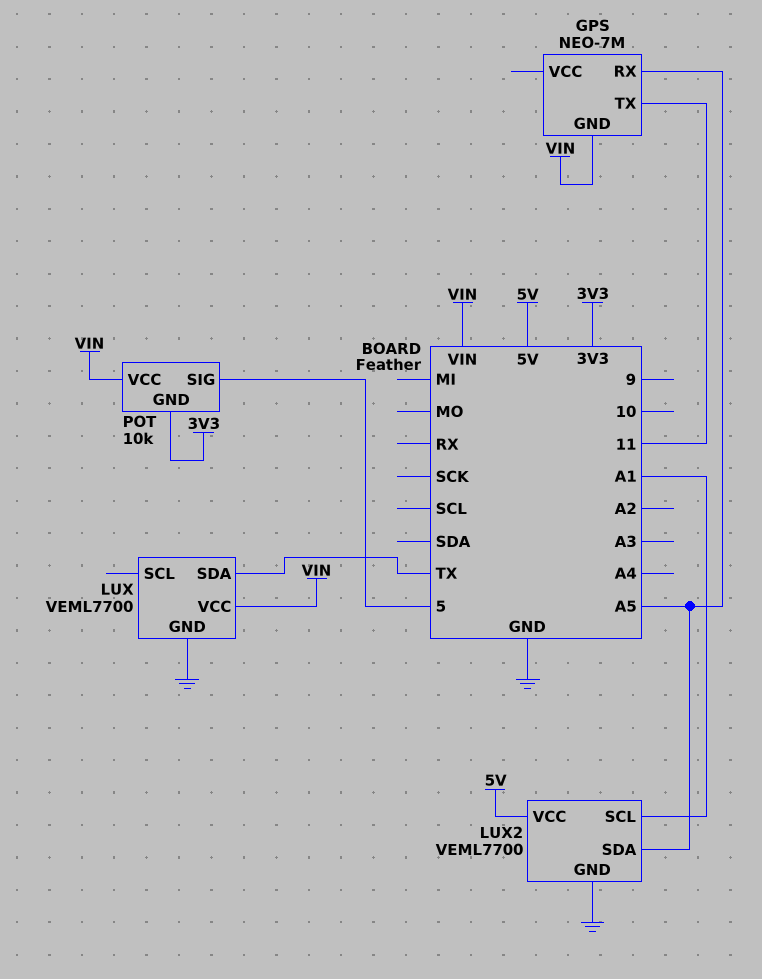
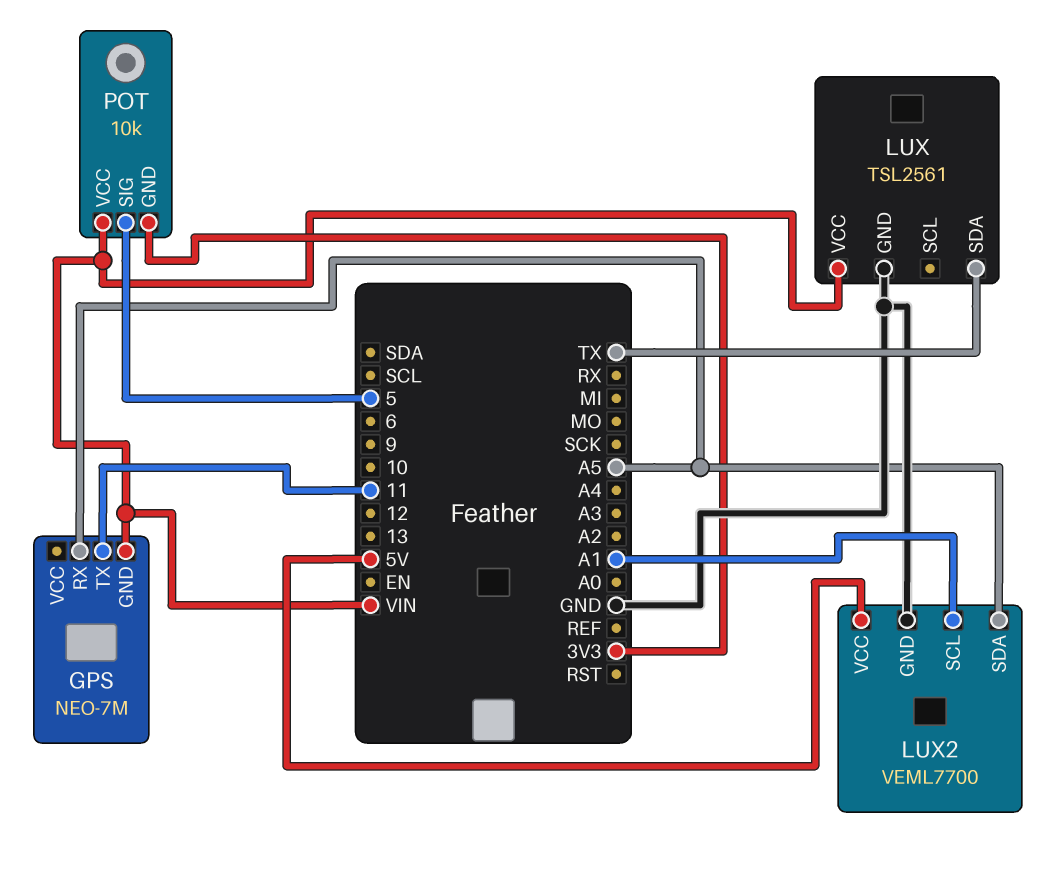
LUX: VEML7700 -> TSL2561

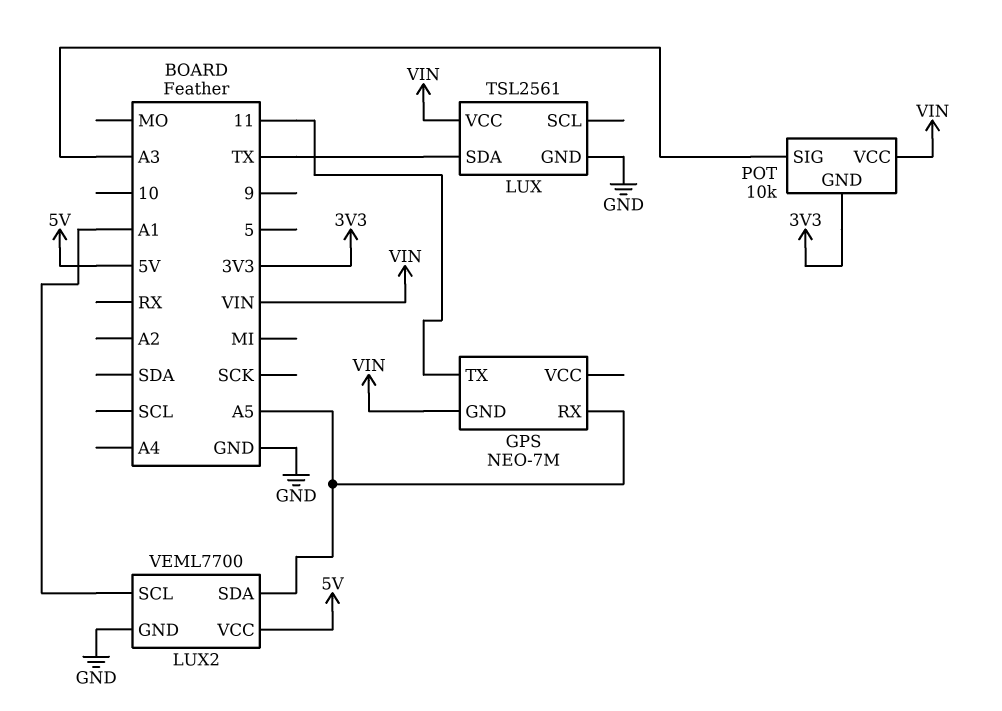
POT pin SIG: 5 -> A3

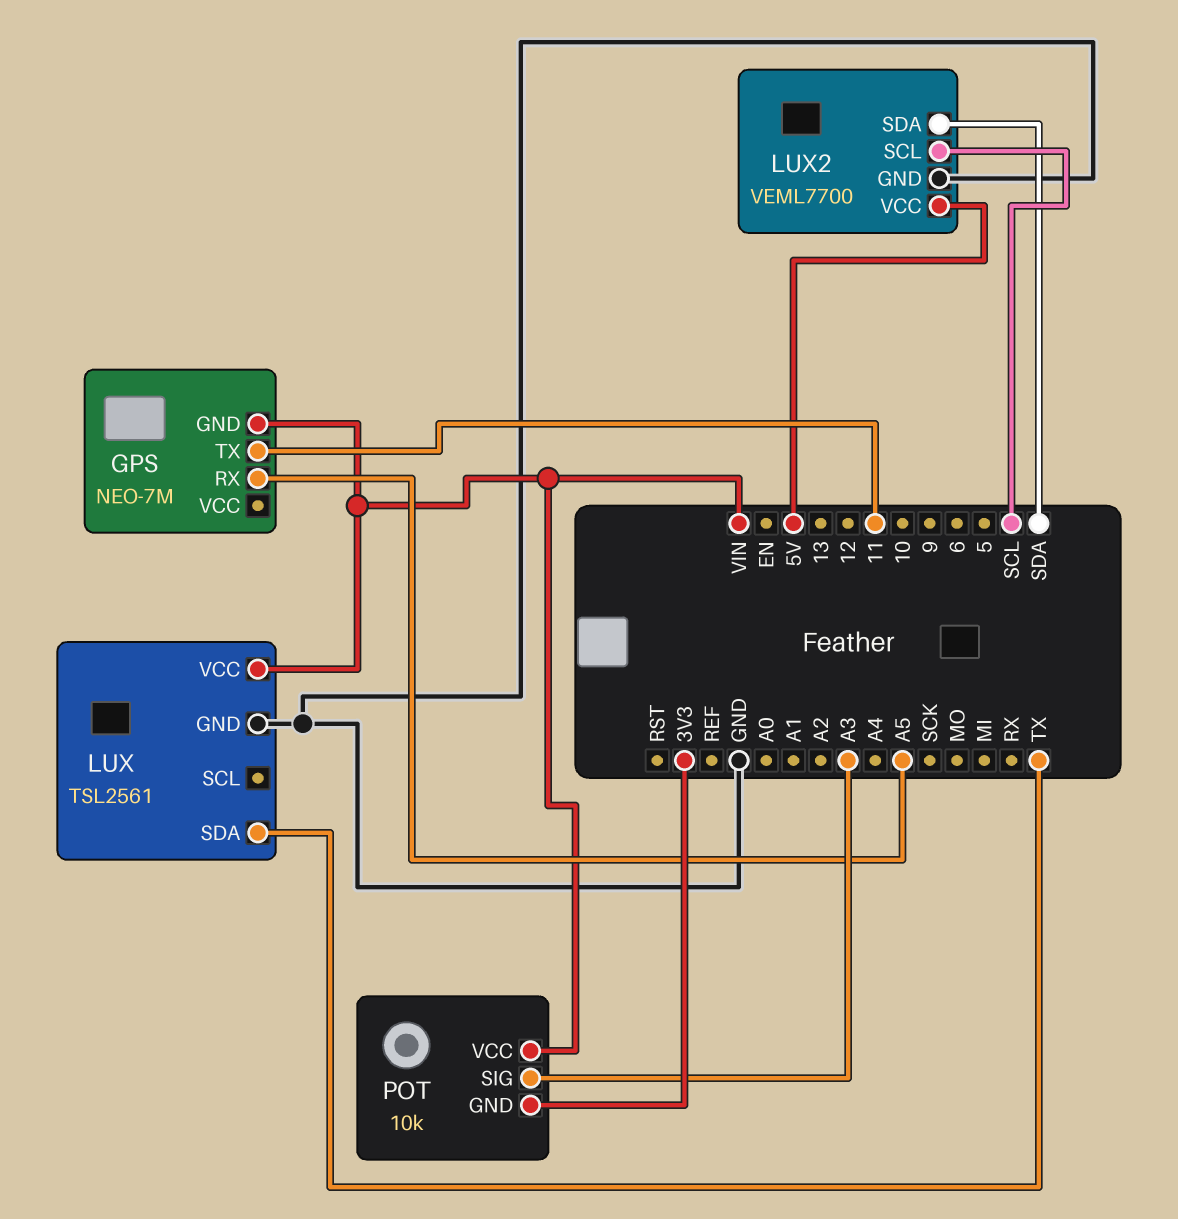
LUX2 pin SCL: A1 -> SCL
LUX2 pin SDA: A5 -> SDA

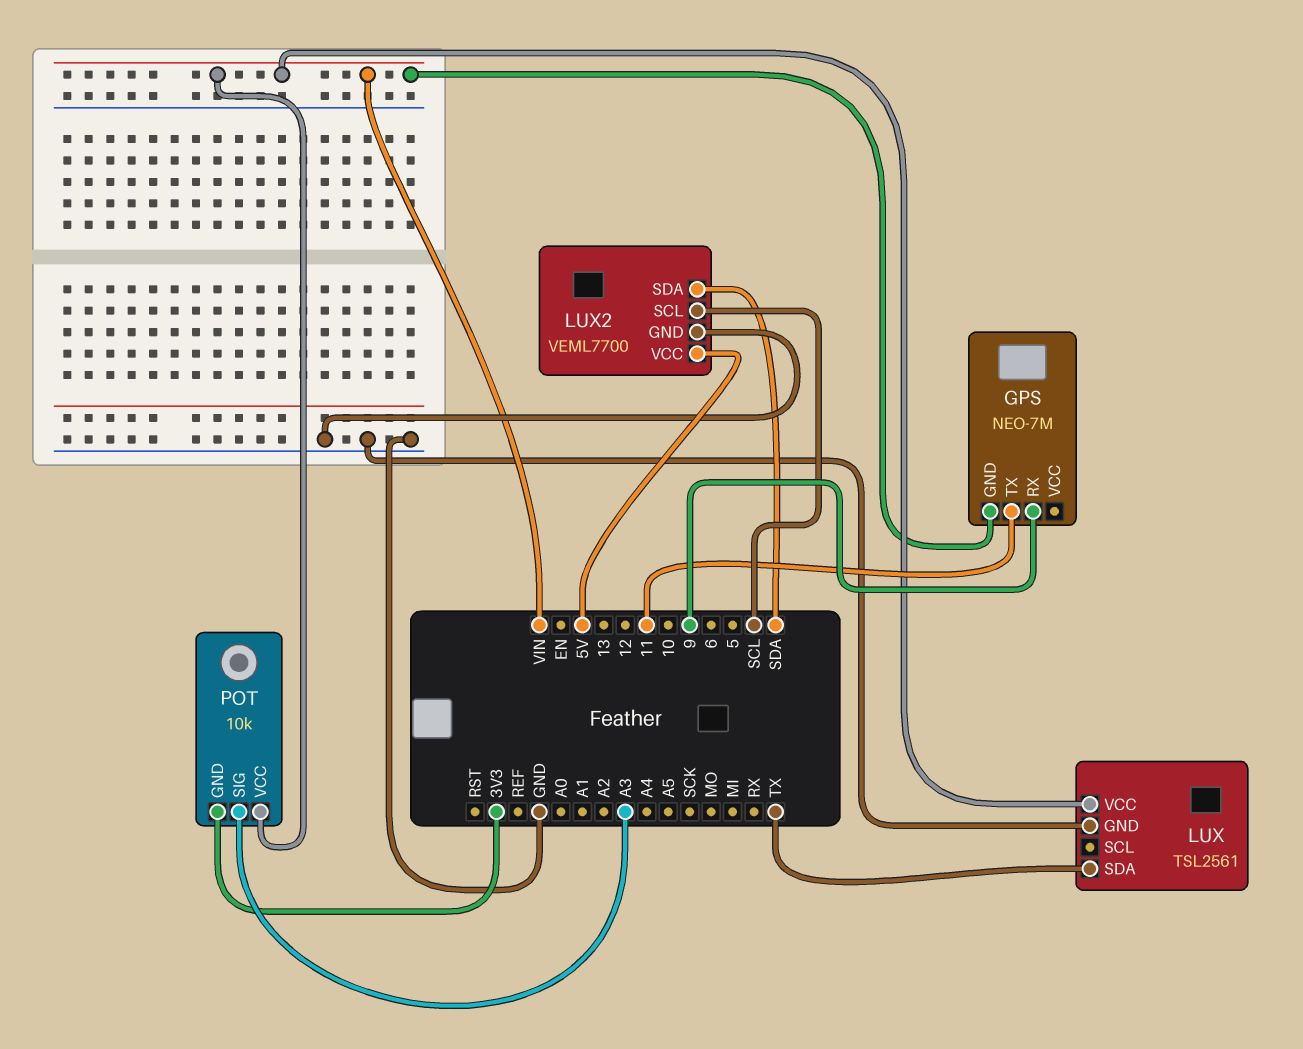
GPS pin RX: A5 -> 9

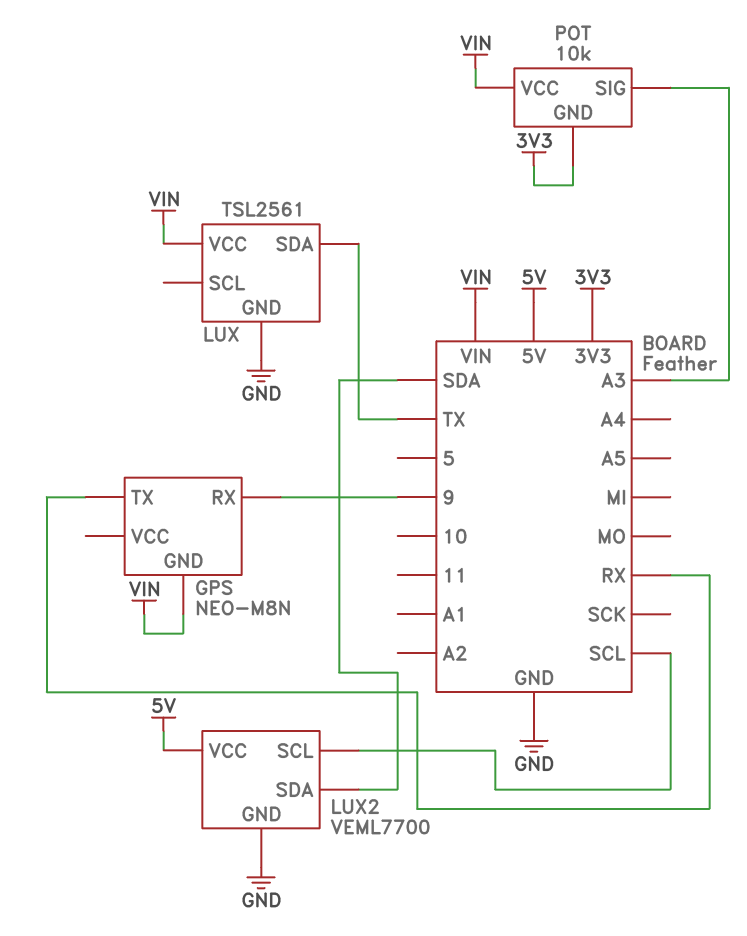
GPS: NEO-7M -> NEO-M8N
GPS pin TX: 11 -> RX

